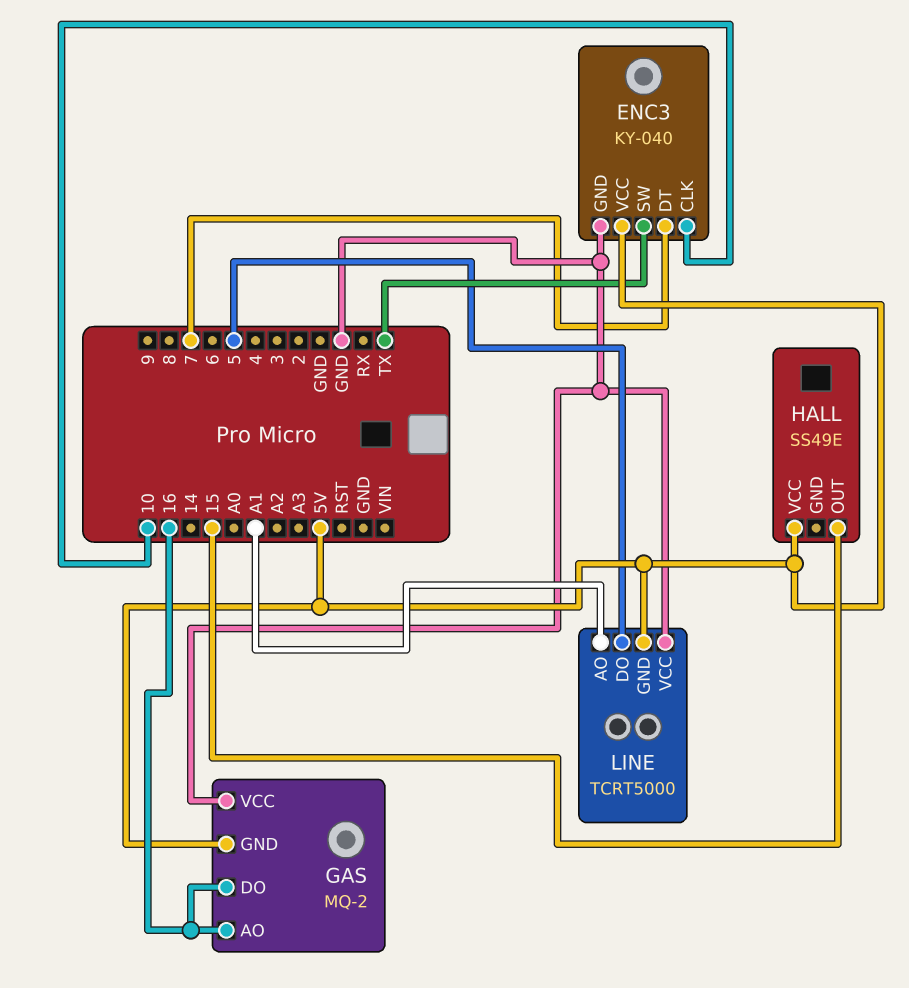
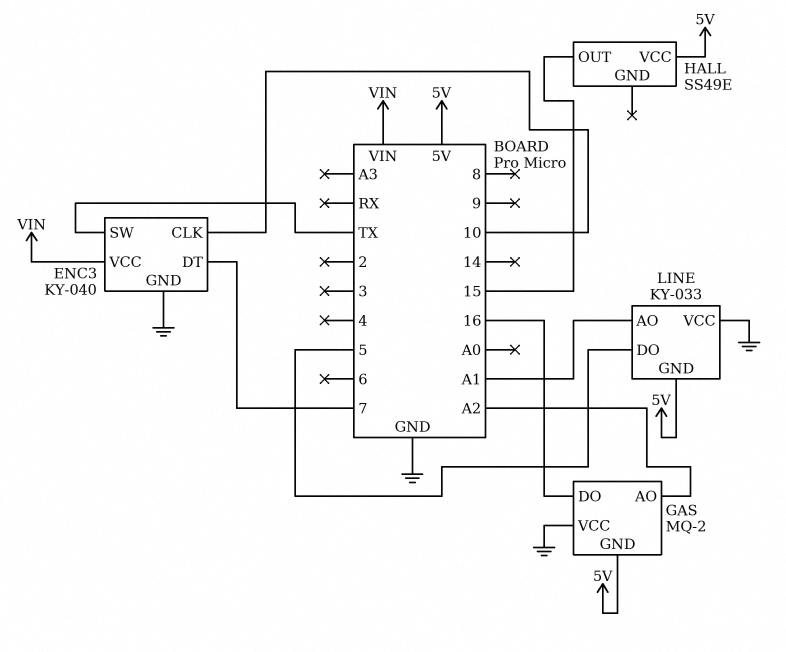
ENC3 pin VCC: 5V -> VIN
GAS pin AO: 16 -> A2
LINE: TCRT5000 -> KY-033

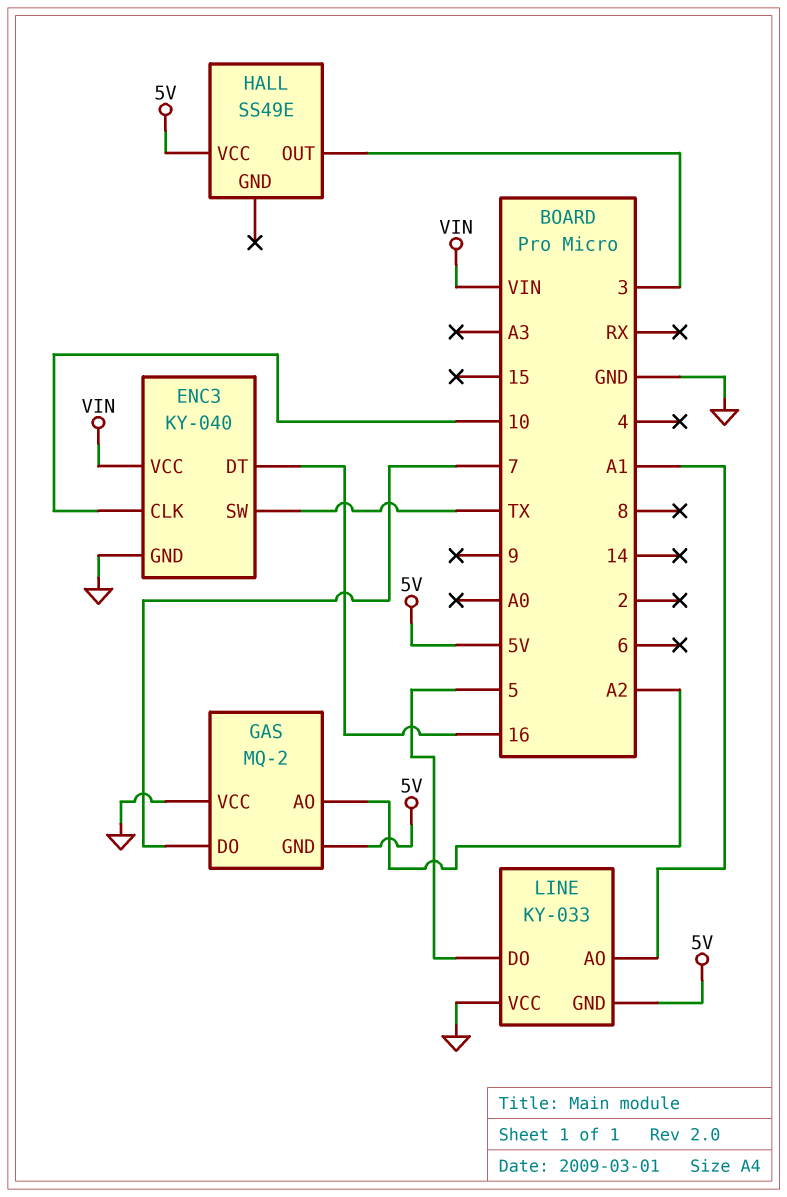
ENC3 pin DT: 7 -> 16
GAS pin DO: 16 -> 7
HALL pin OUT: 15 -> 3

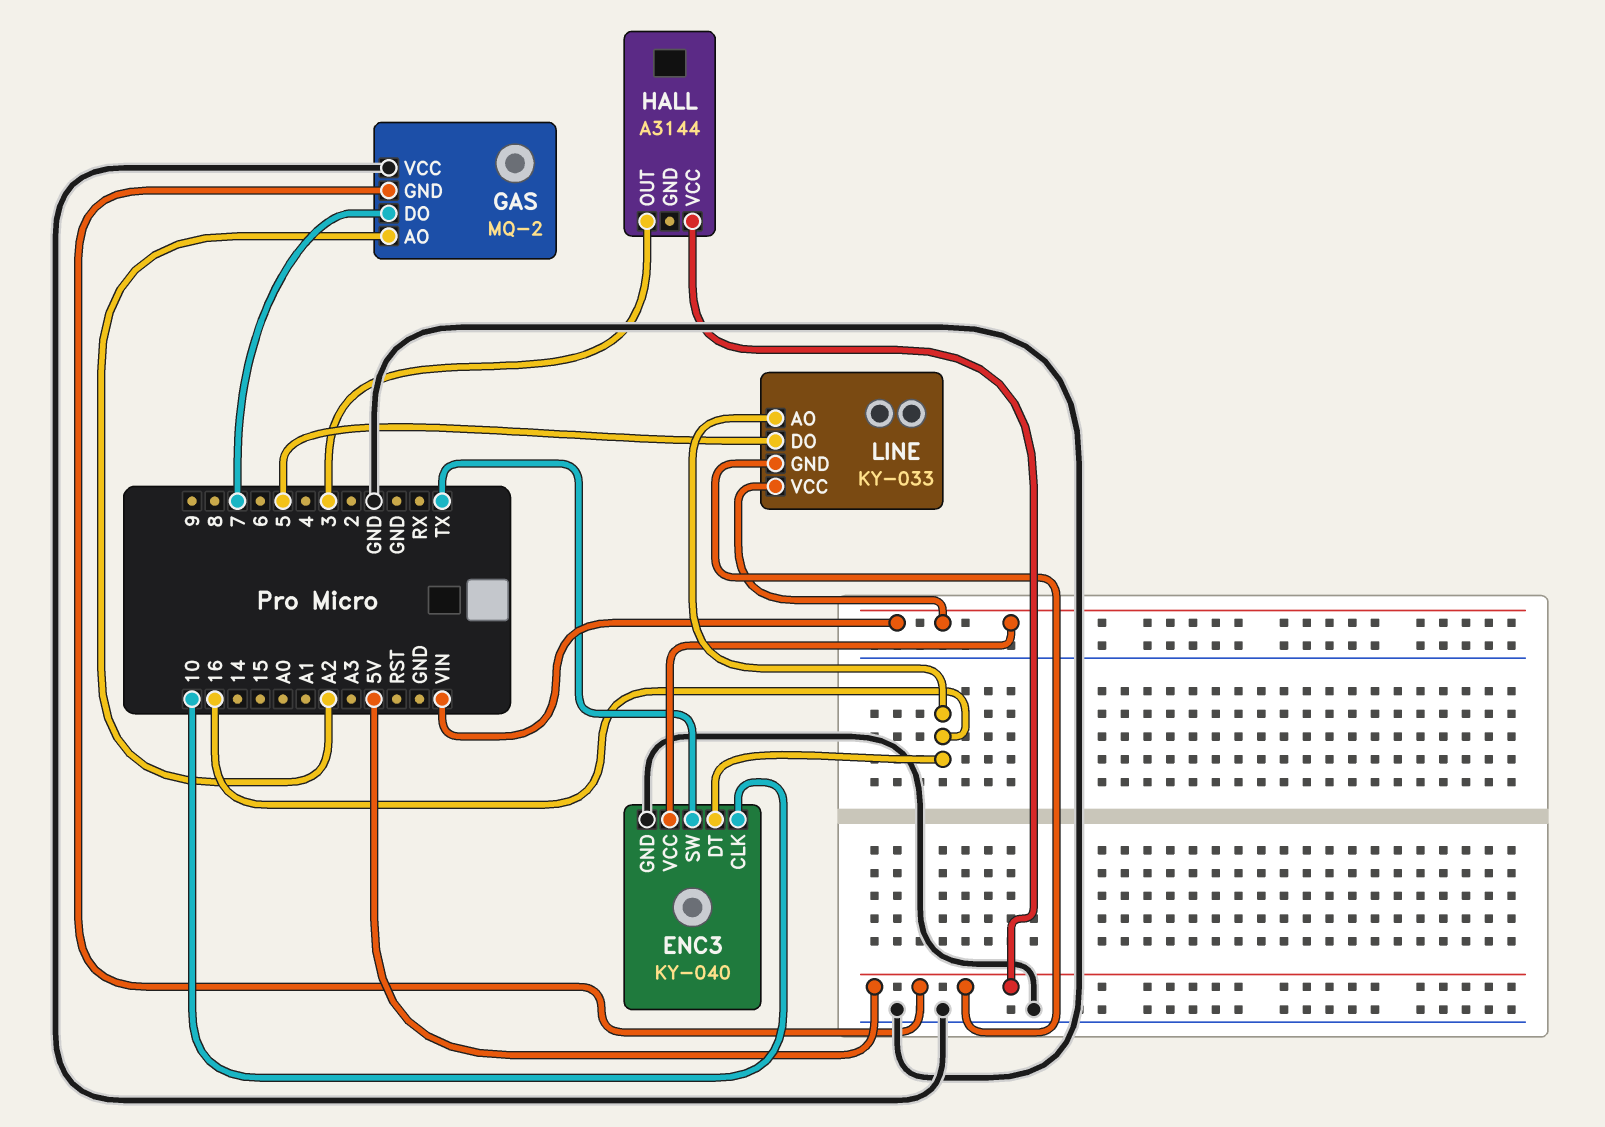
HALL: SS49E -> A3144
LINE pin AO: A1 -> 16
LINE pin VCC: GND -> VIN

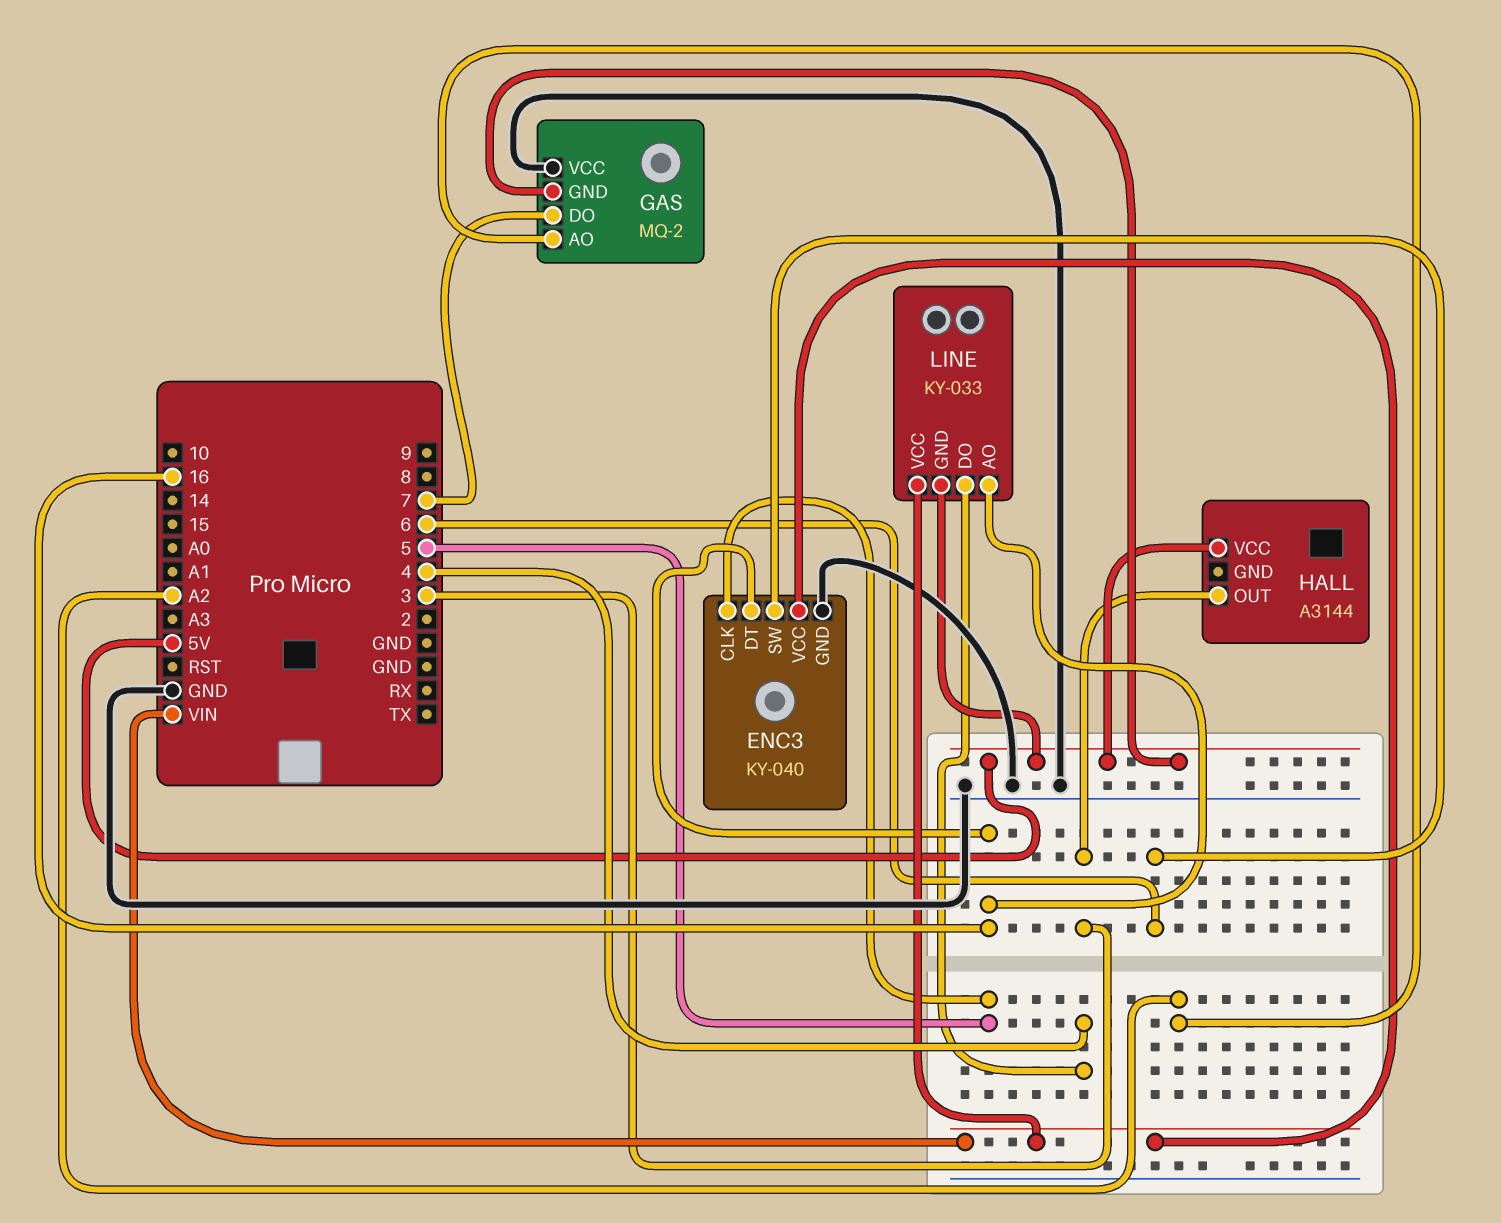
ENC3 pin CLK: 10 -> 5
ENC3 pin SW: TX -> 6
LINE pin DO: 5 -> 4

